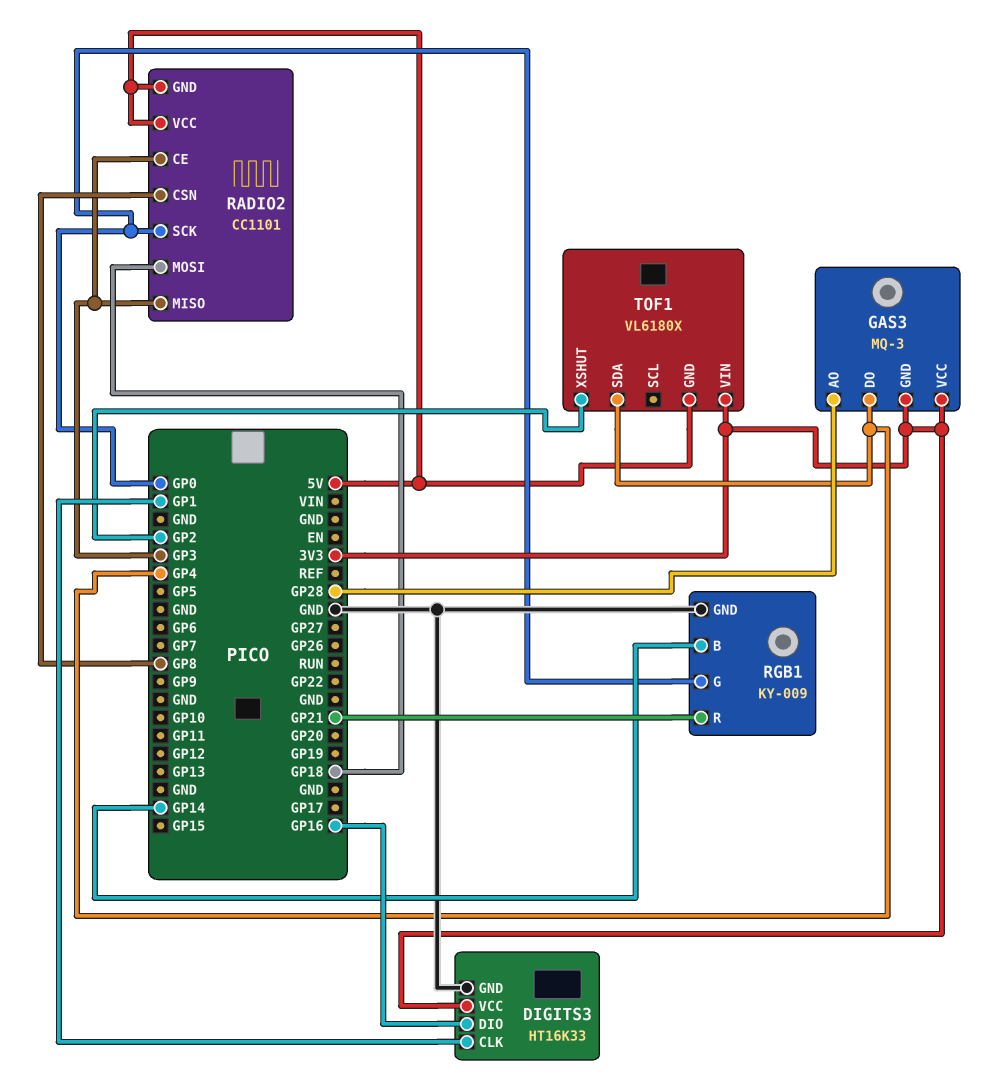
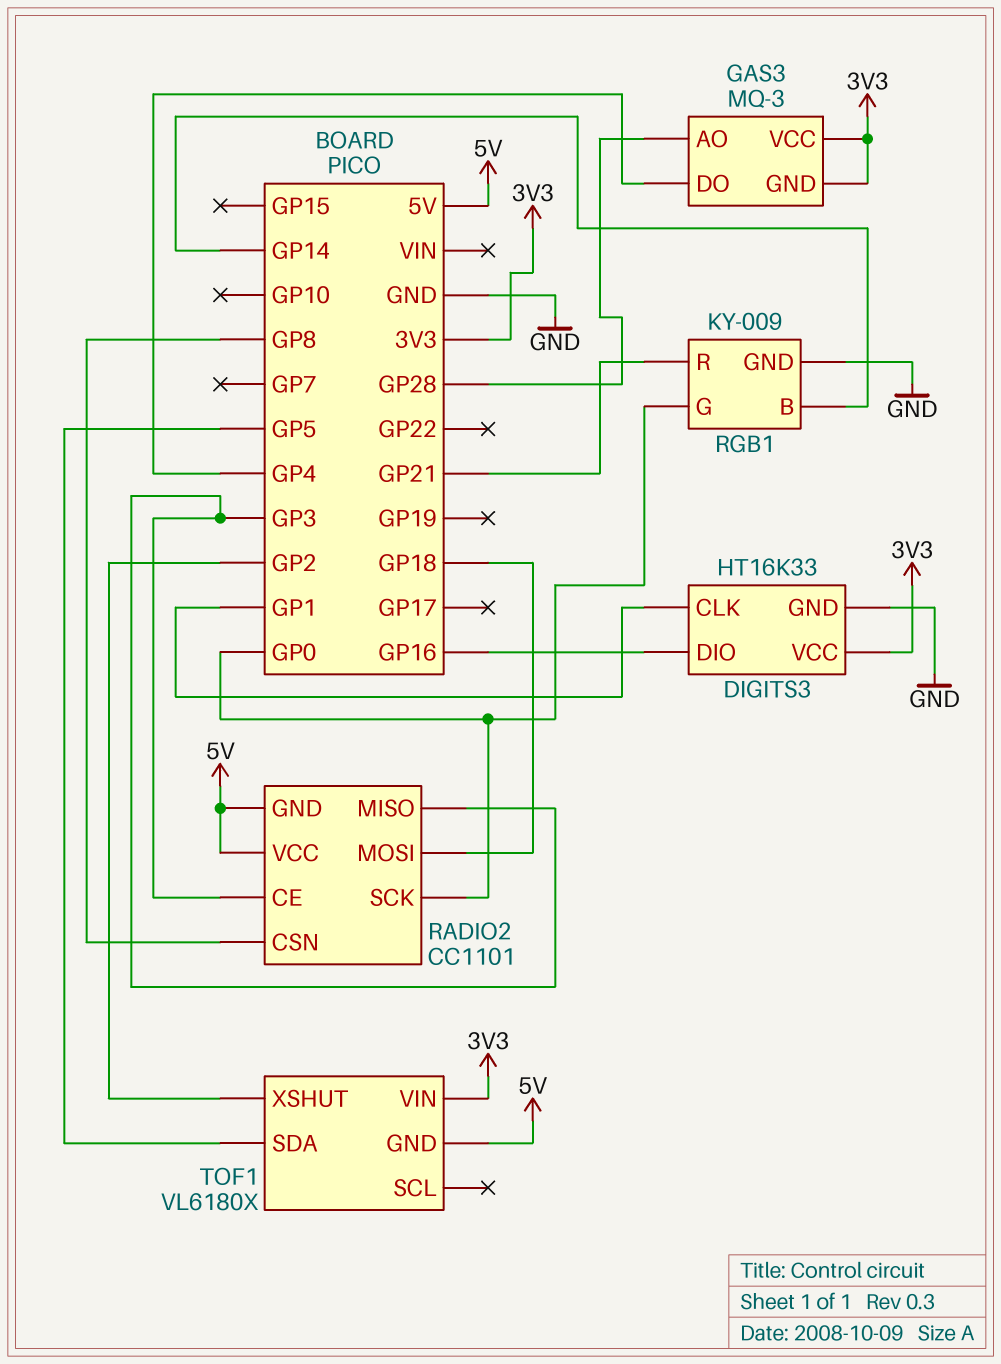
TOF1 pin SDA: GP4 -> GP5

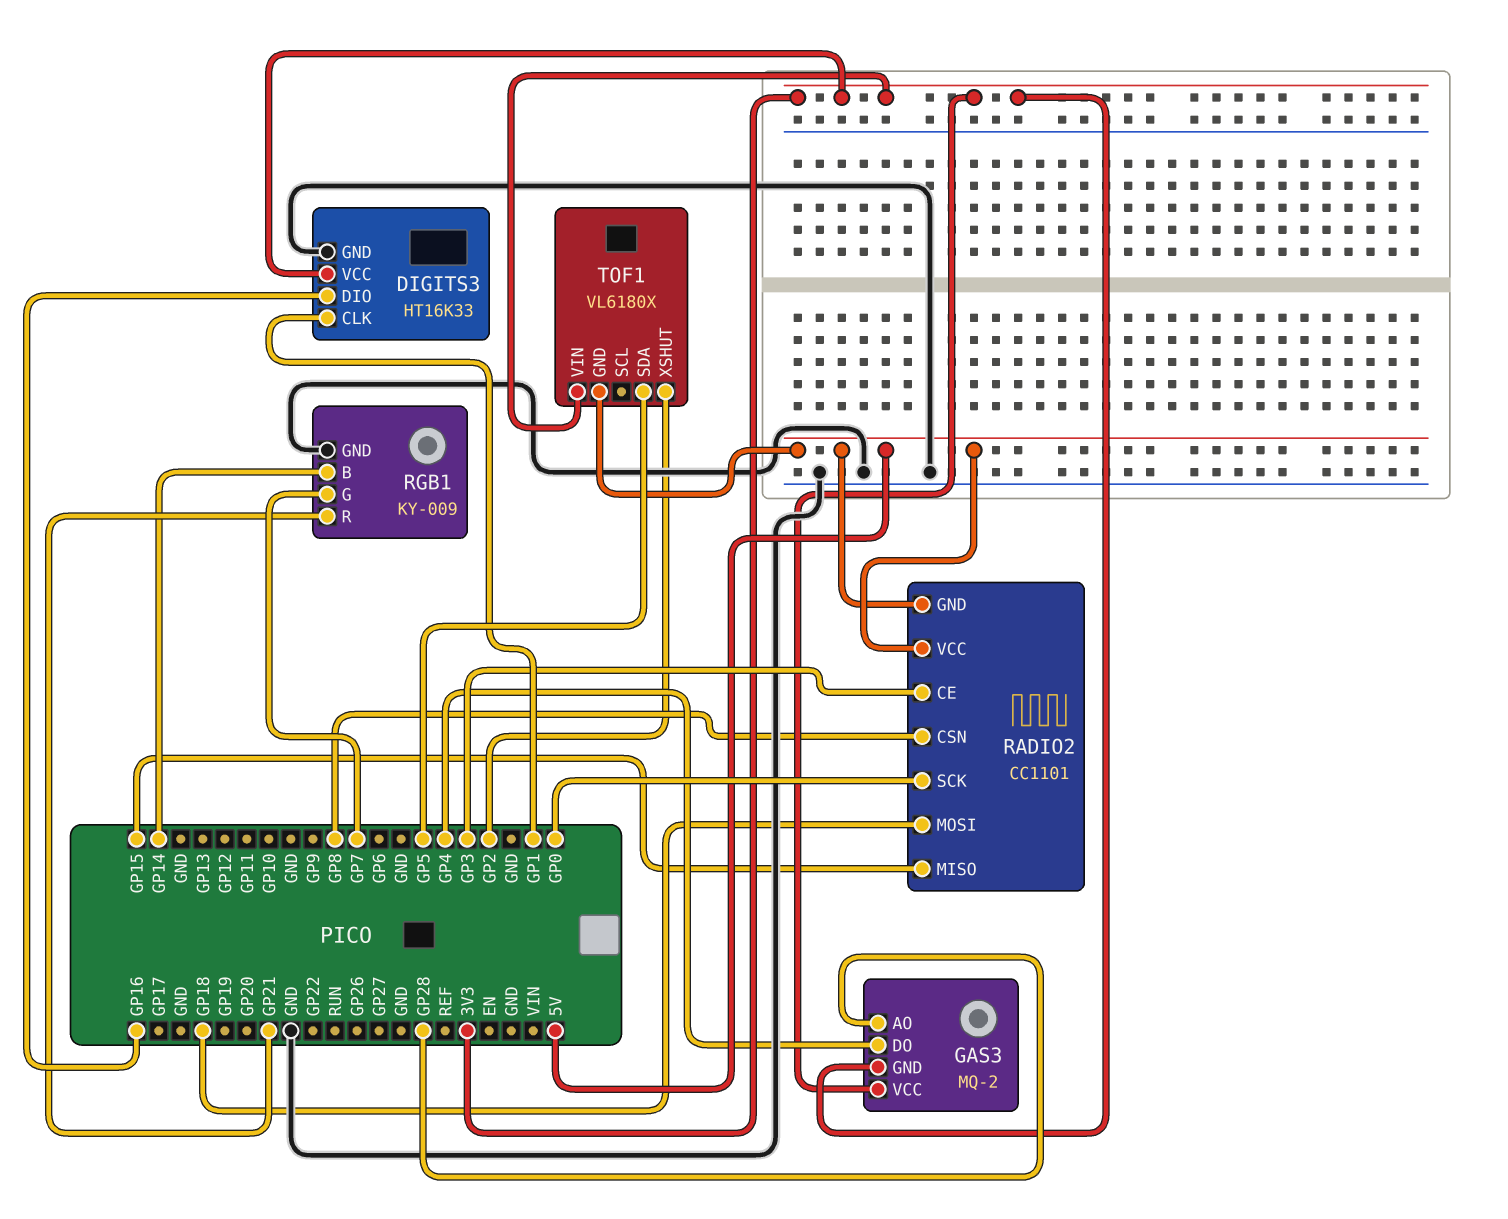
GAS3: MQ-3 -> MQ-2
RADIO2 pin MISO: GP3 -> GP15
RGB1 pin G: GP0 -> GP7

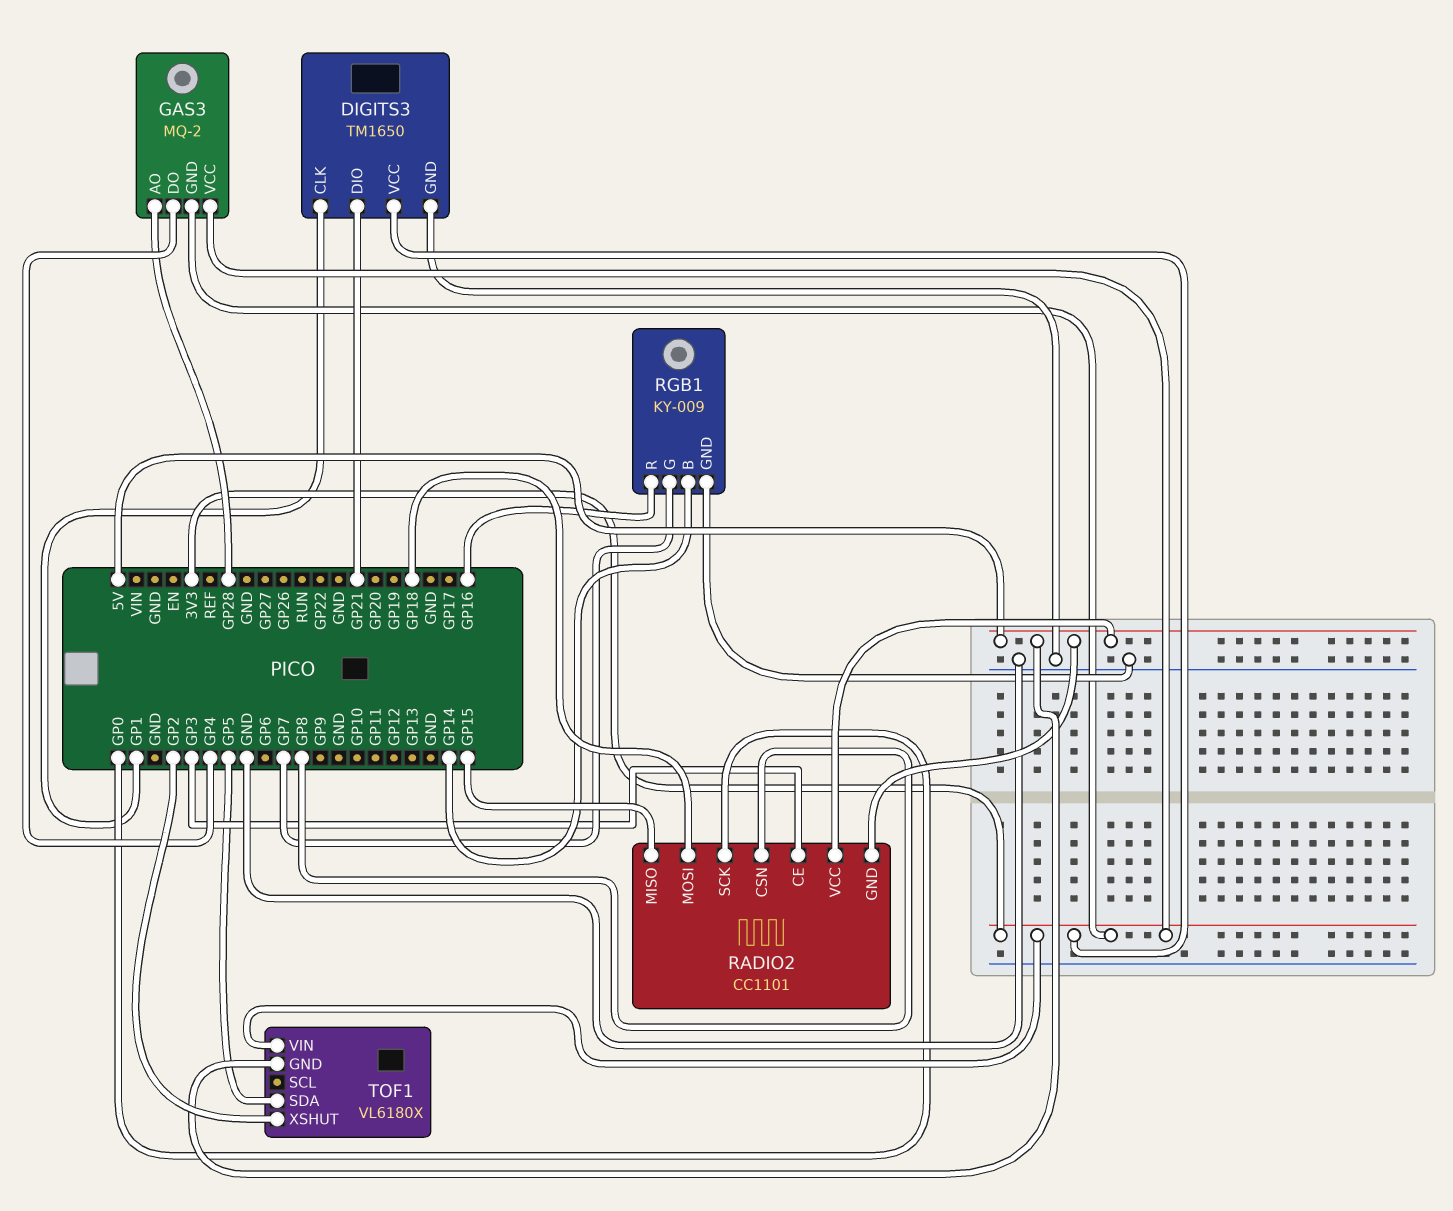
DIGITS3: HT16K33 -> TM1650
DIGITS3 pin DIO: GP16 -> GP21
RGB1 pin R: GP21 -> GP16

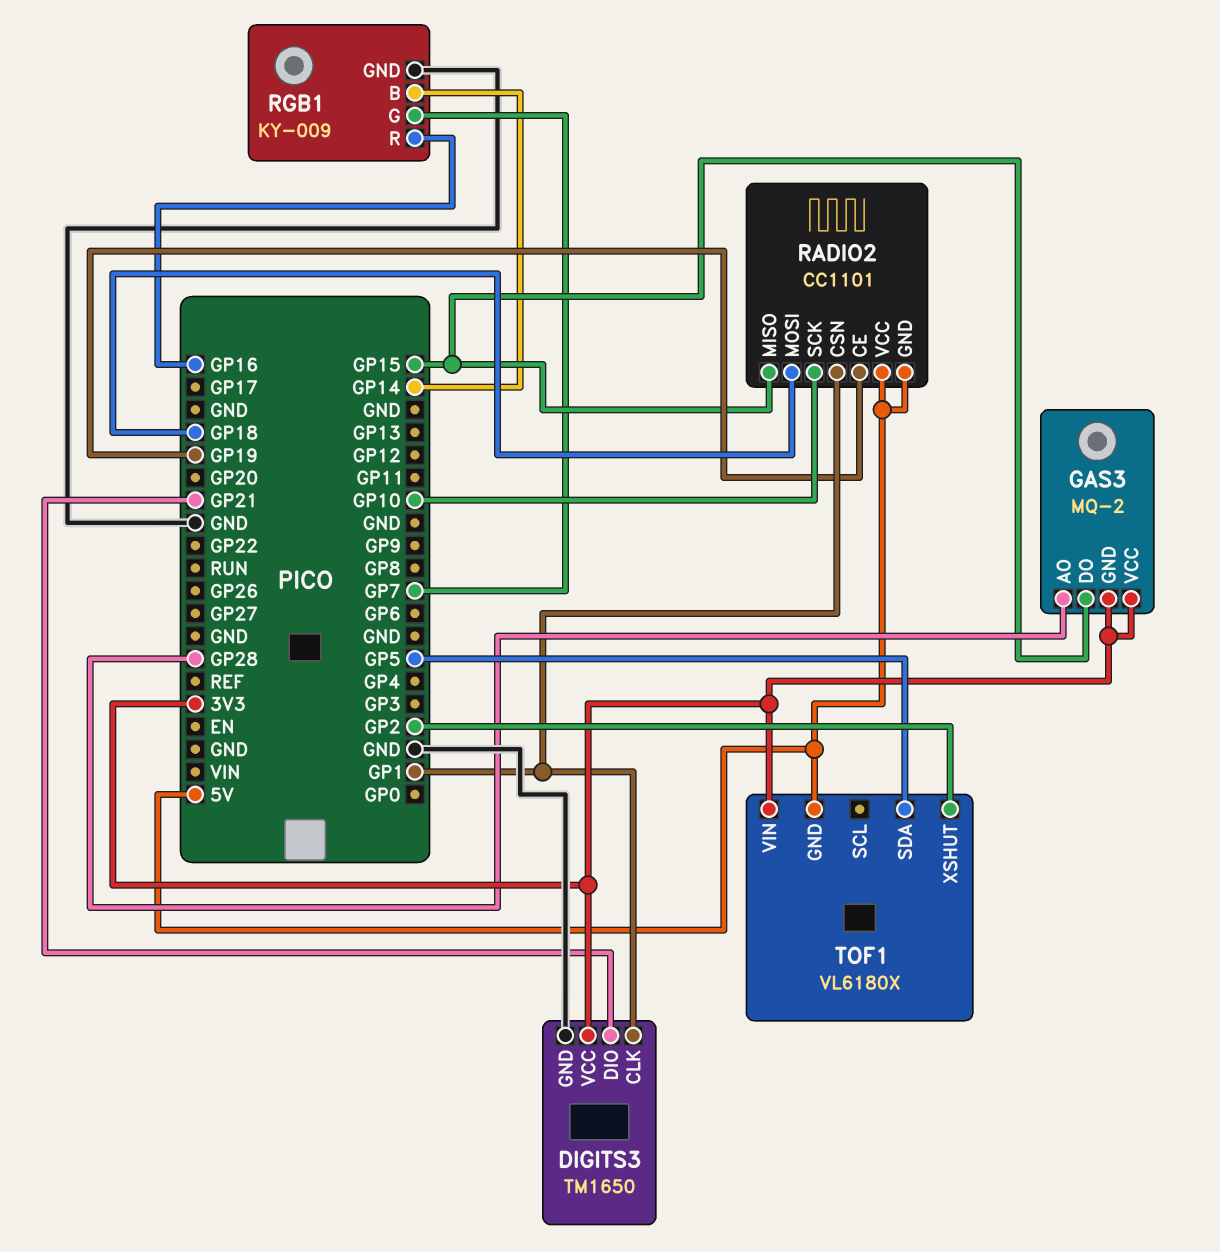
GAS3 pin DO: GP4 -> GP15
RADIO2 pin CE: GP3 -> GP19
RADIO2 pin CSN: GP8 -> GP1
RADIO2 pin SCK: GP0 -> GP10

